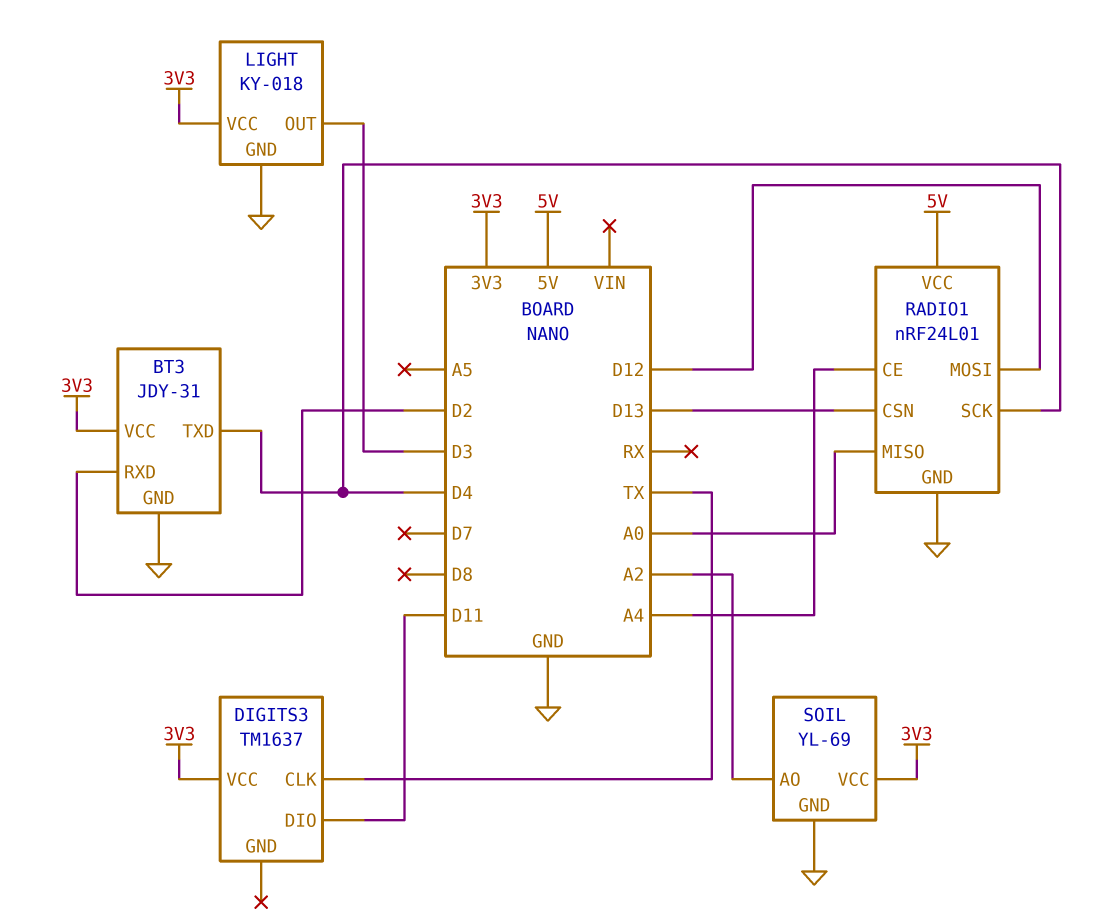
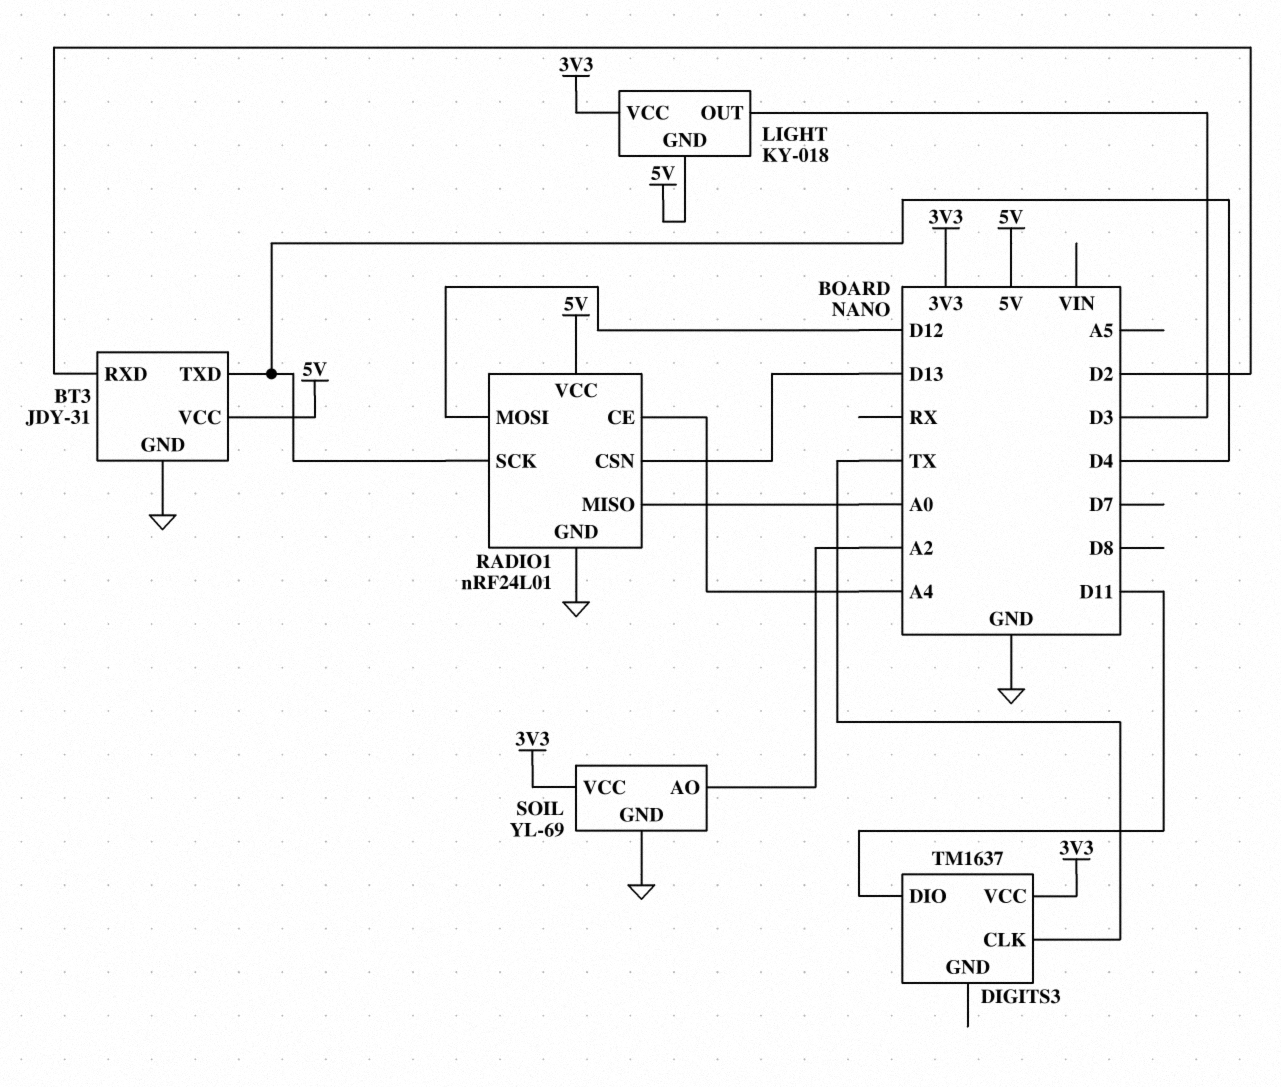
BT3 pin VCC: 3V3 -> 5V
LIGHT pin GND: GND -> 5V

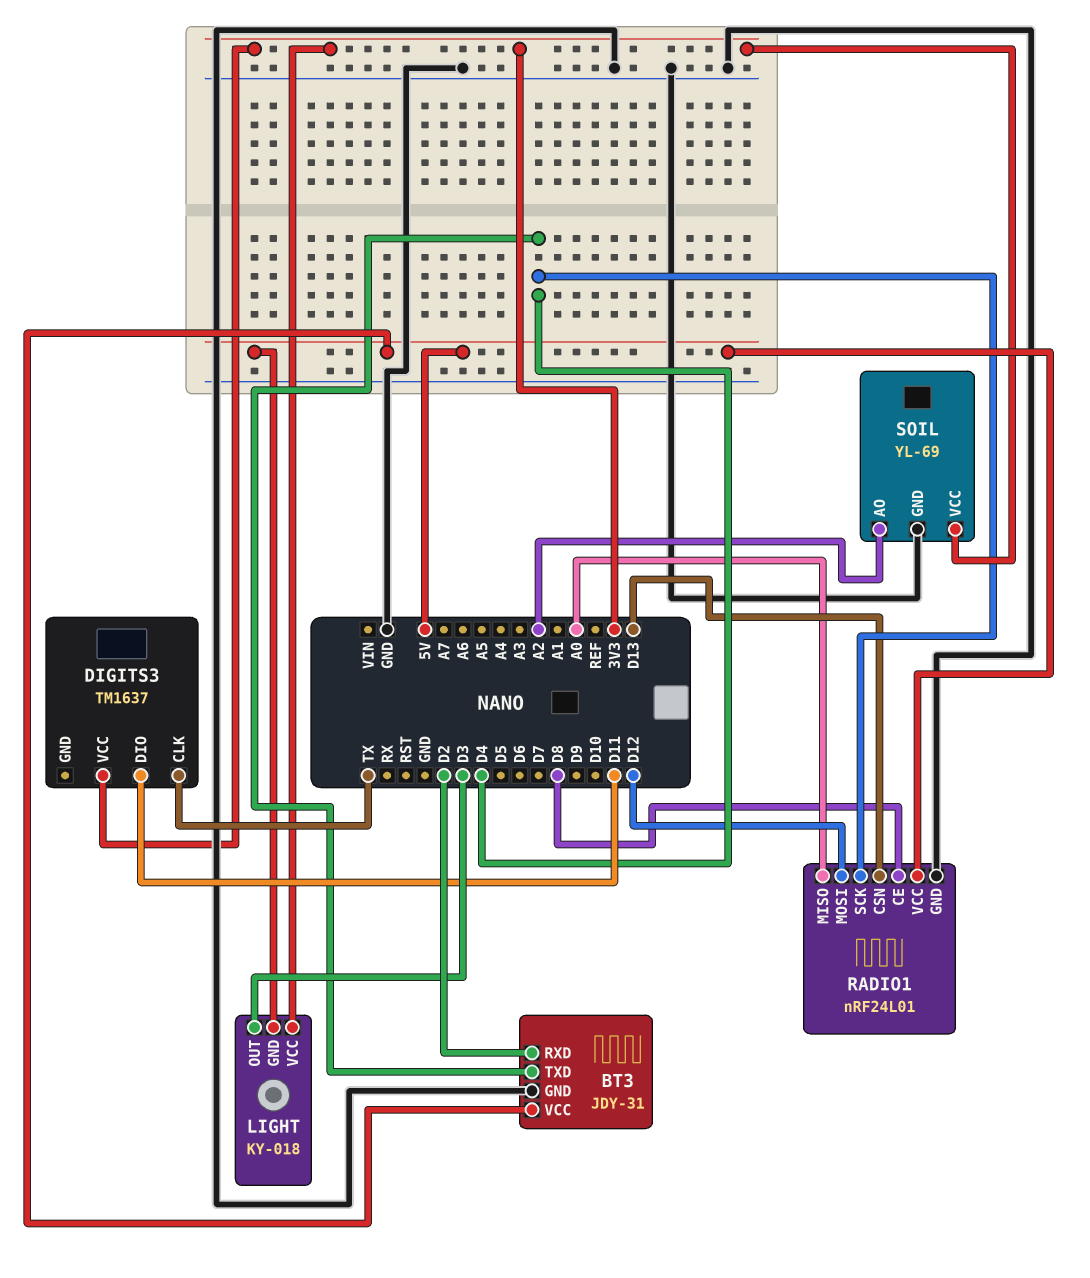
RADIO1 pin CE: A4 -> D8

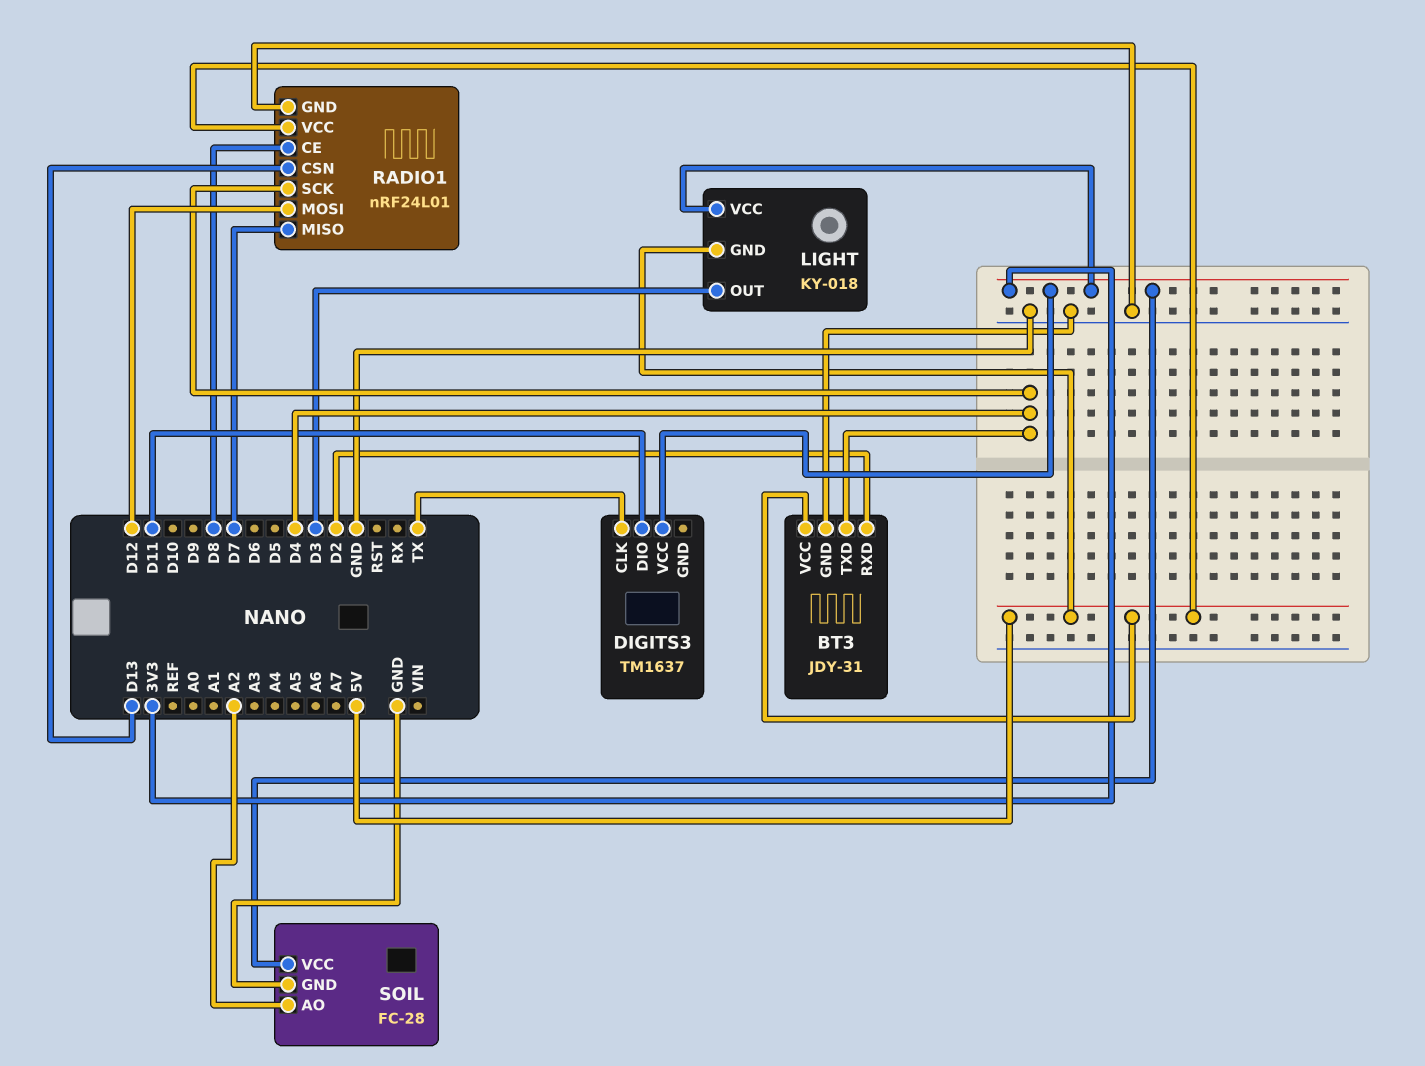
RADIO1 pin MISO: A0 -> D7
SOIL: YL-69 -> FC-28

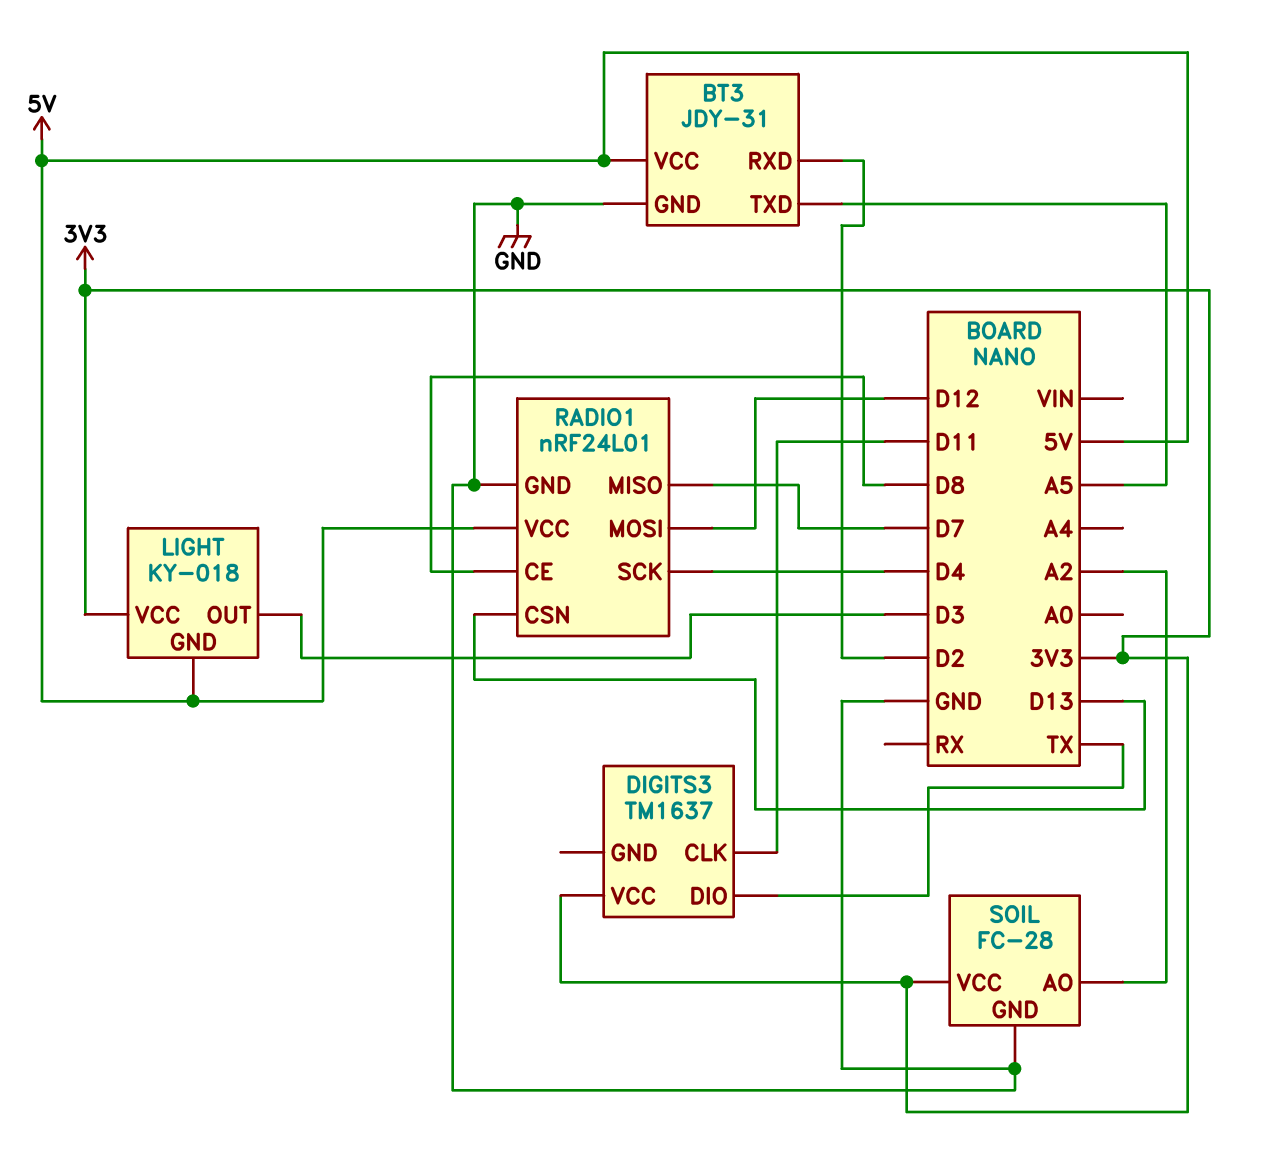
BT3 pin TXD: D4 -> A5
DIGITS3 pin CLK: TX -> D11
DIGITS3 pin DIO: D11 -> TX

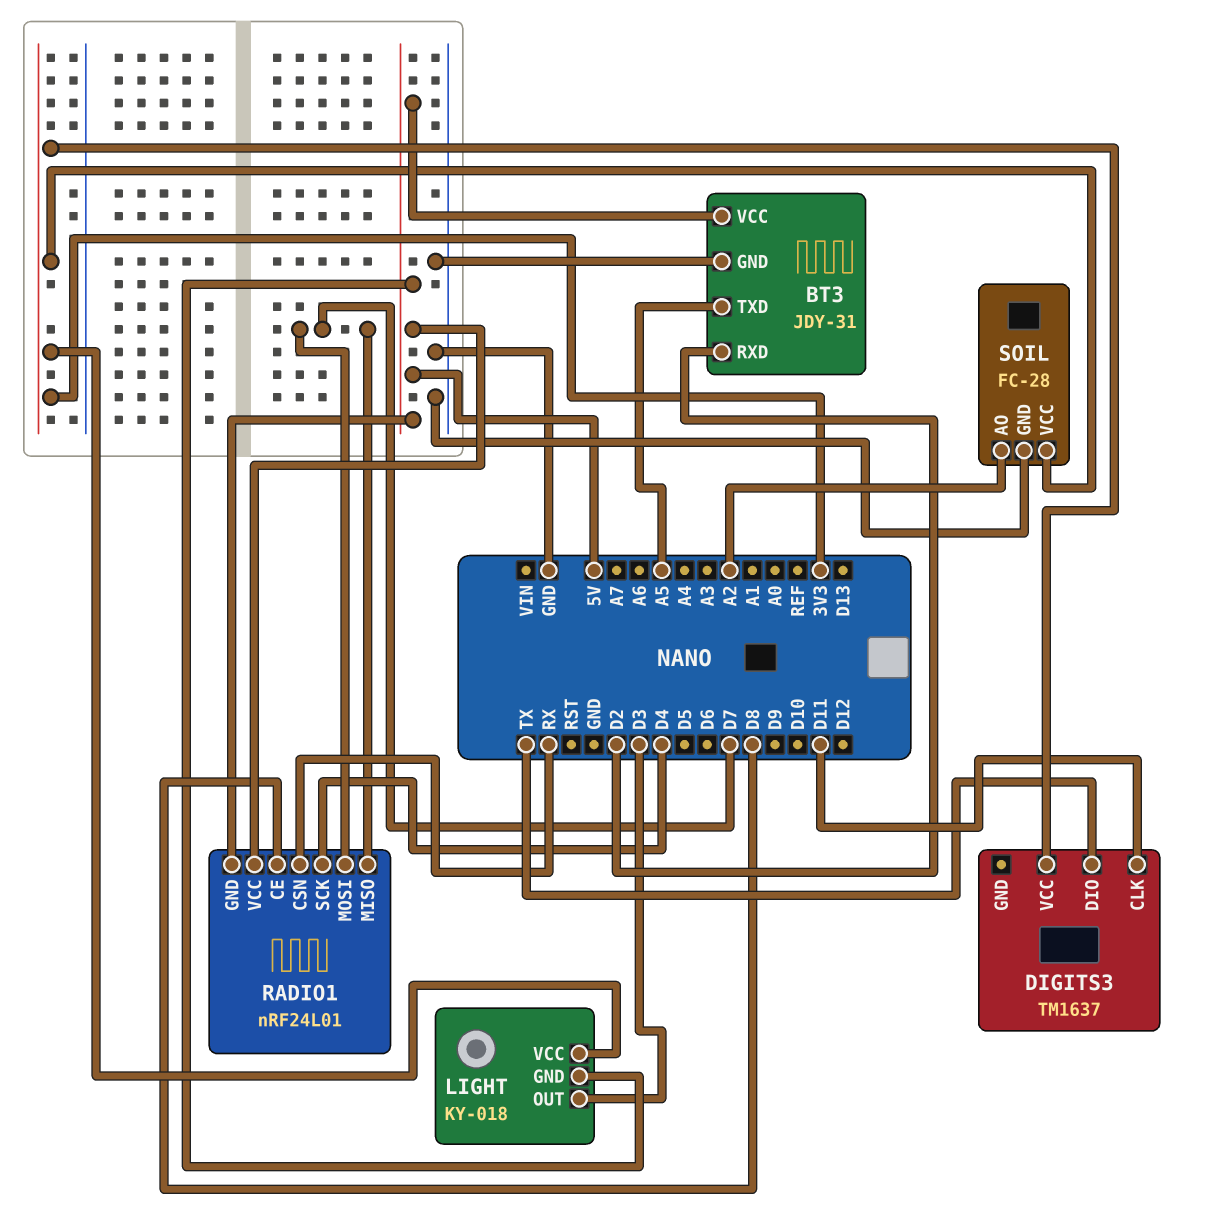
RADIO1 pin CSN: D13 -> RX
RADIO1 pin GND: GND -> 5V
RADIO1 pin MOSI: D12 -> D7

